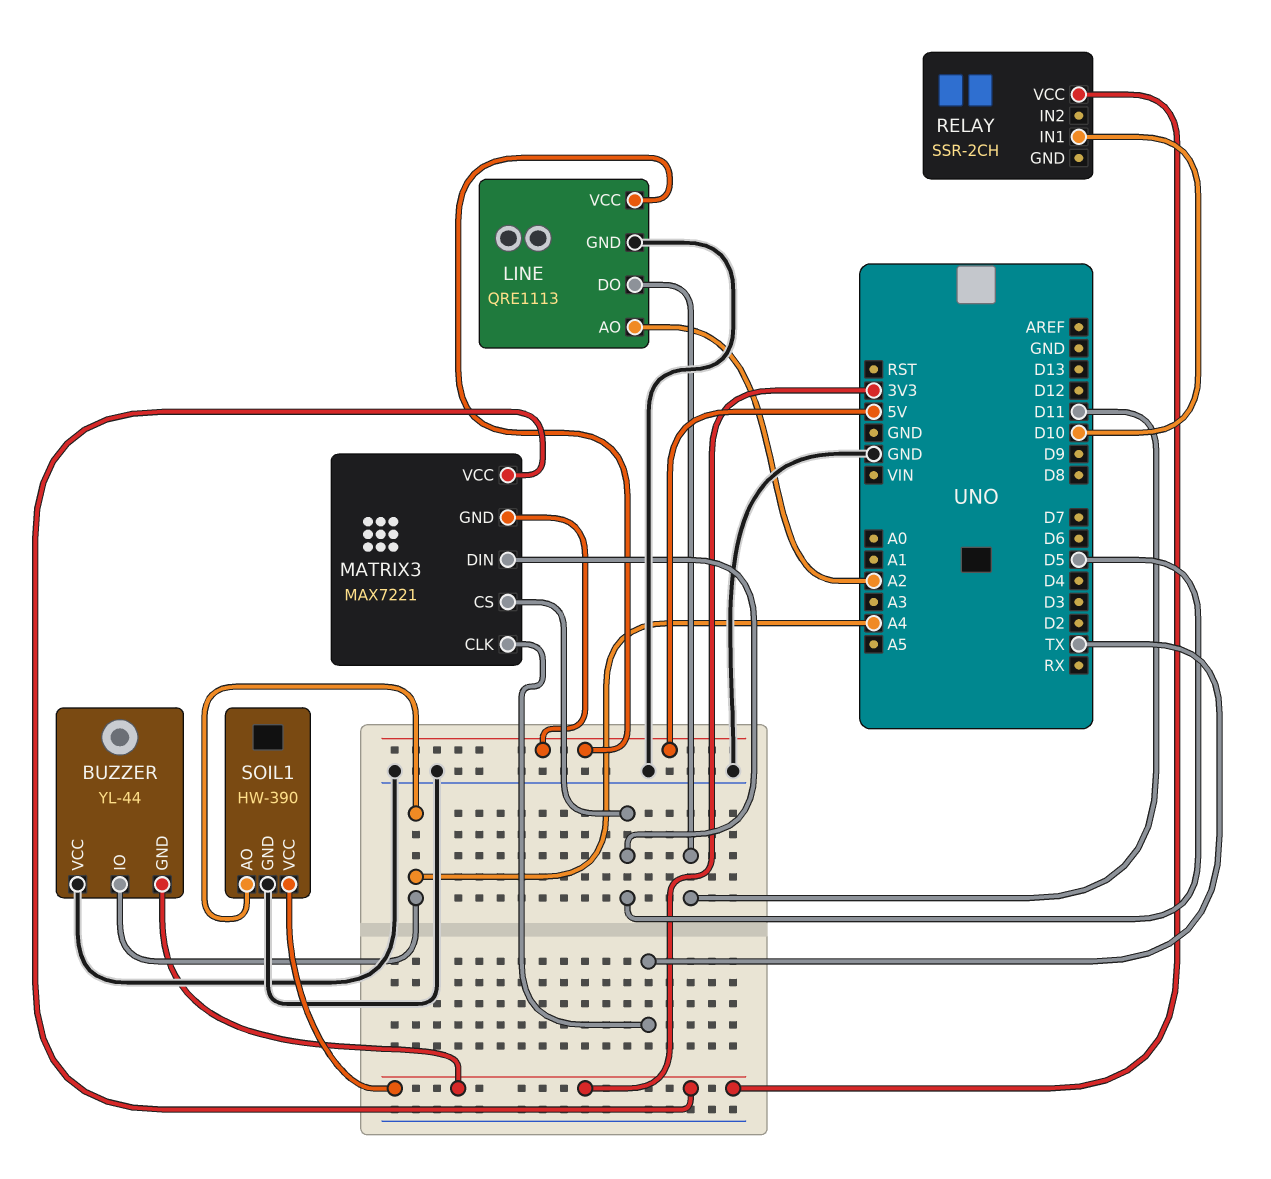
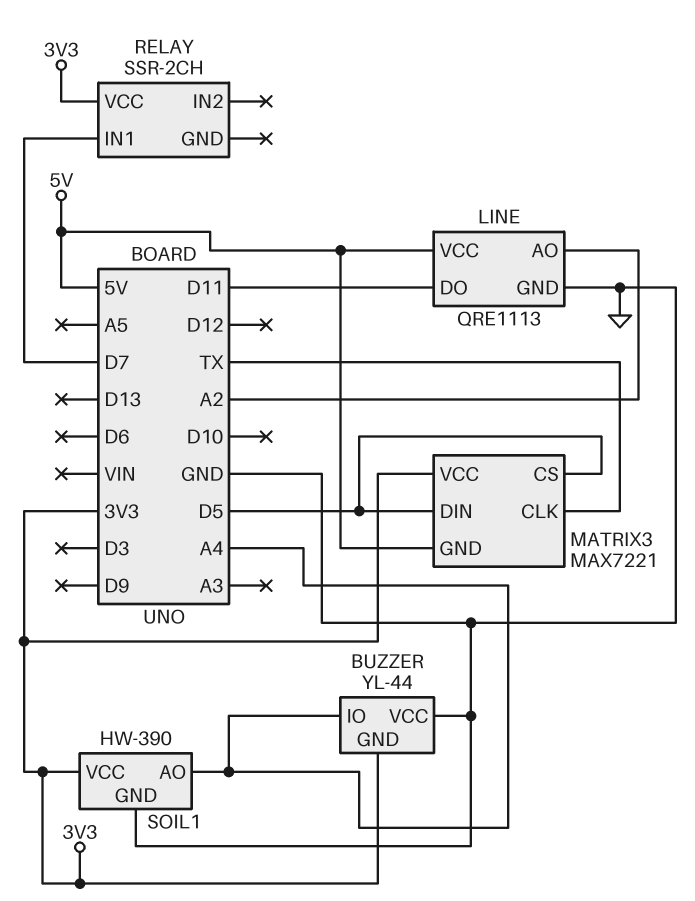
RELAY pin IN1: D10 -> D7

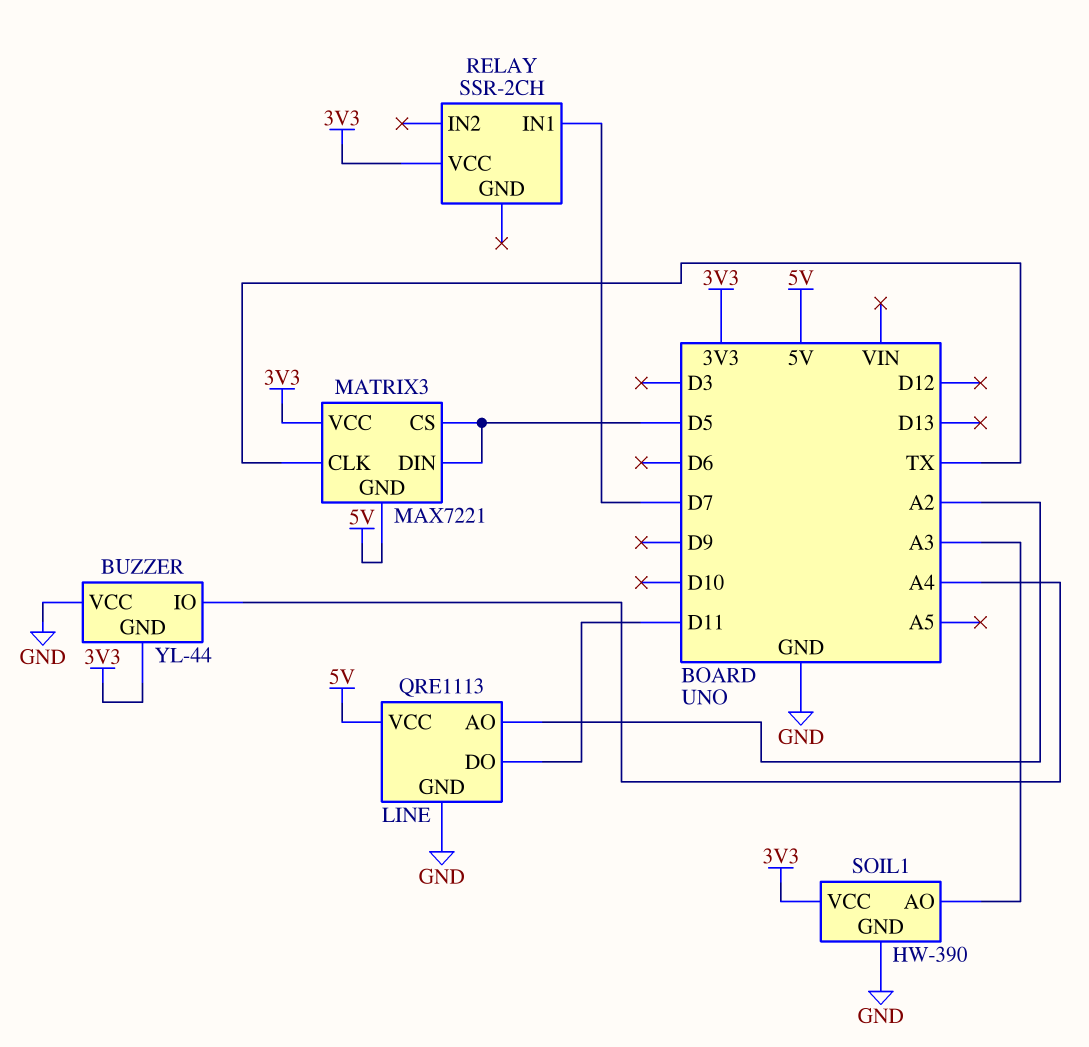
SOIL1 pin AO: A4 -> A3

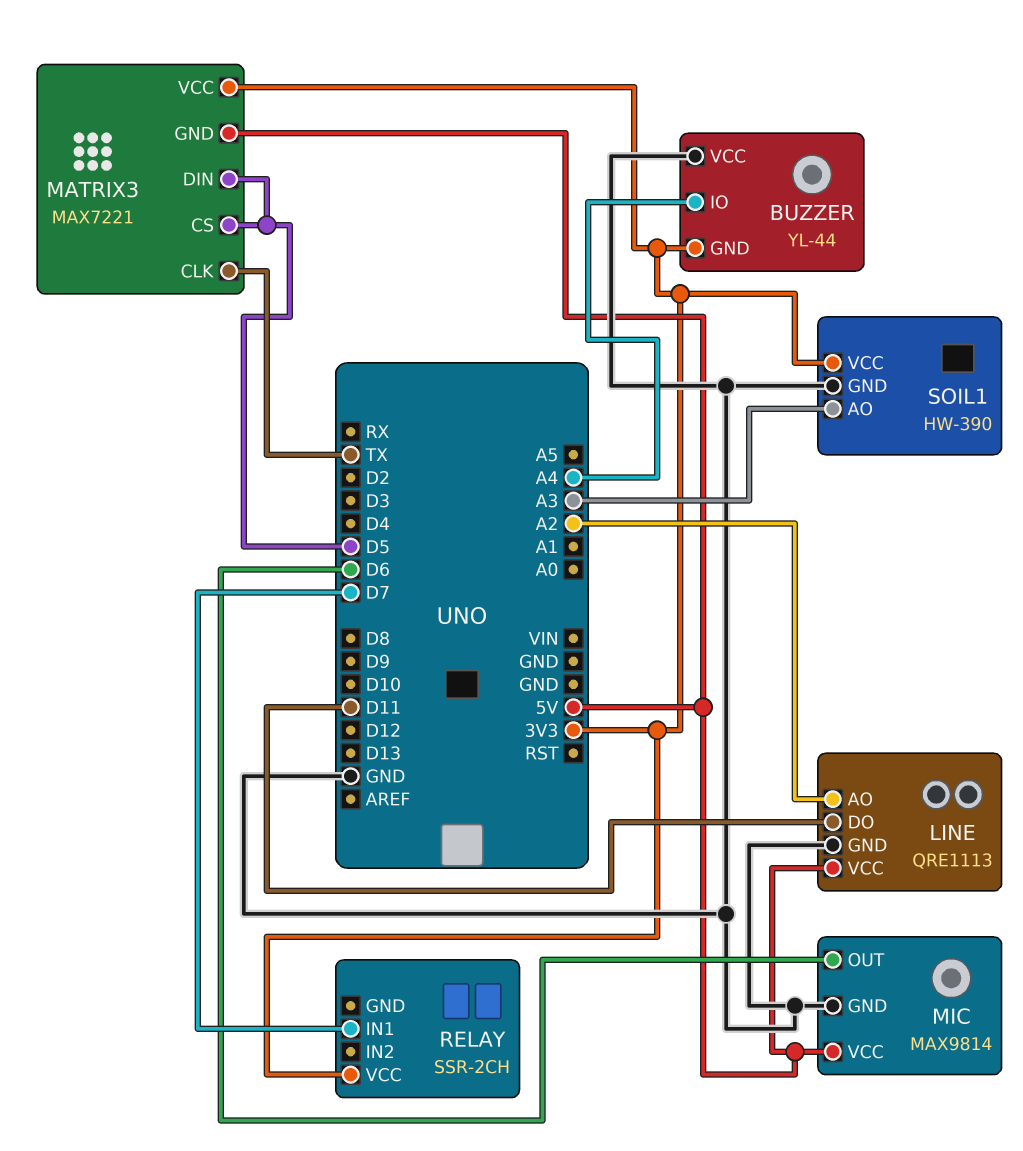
MIC: none -> MAX9814
MIC pin GND: none -> GND
MIC pin OUT: none -> D6
MIC pin VCC: none -> 5V

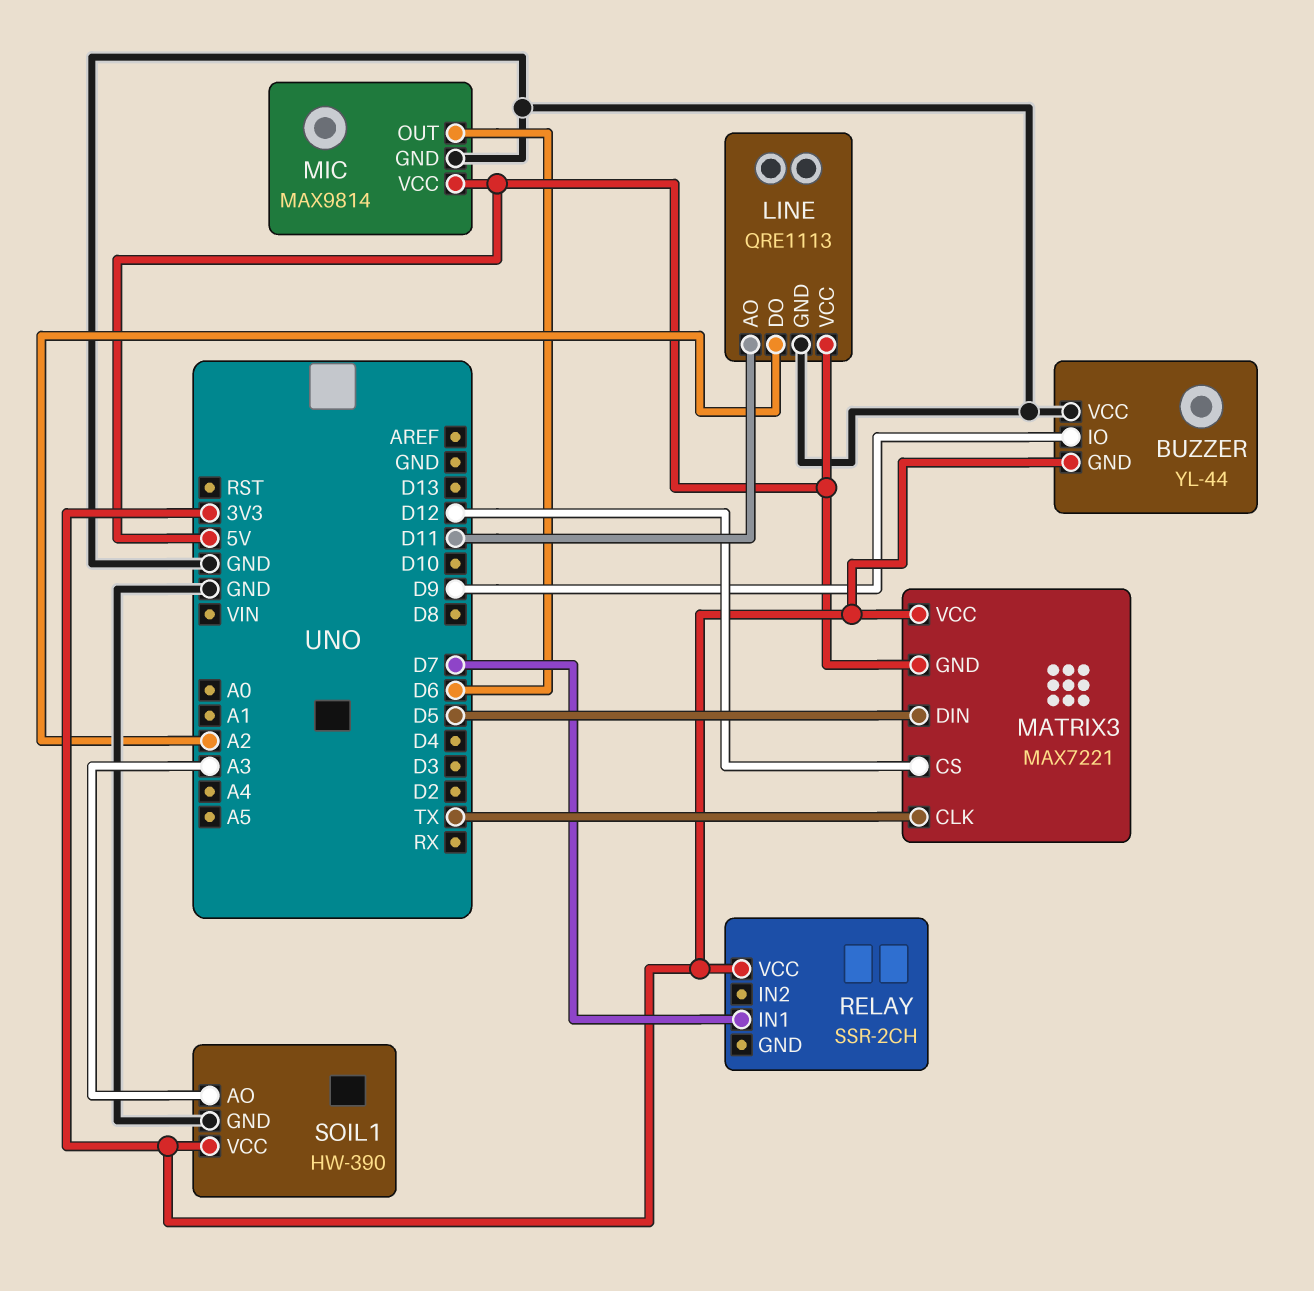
BUZZER pin IO: A4 -> D9
LINE pin AO: A2 -> D11
LINE pin DO: D11 -> A2
MATRIX3 pin CS: D5 -> D12

